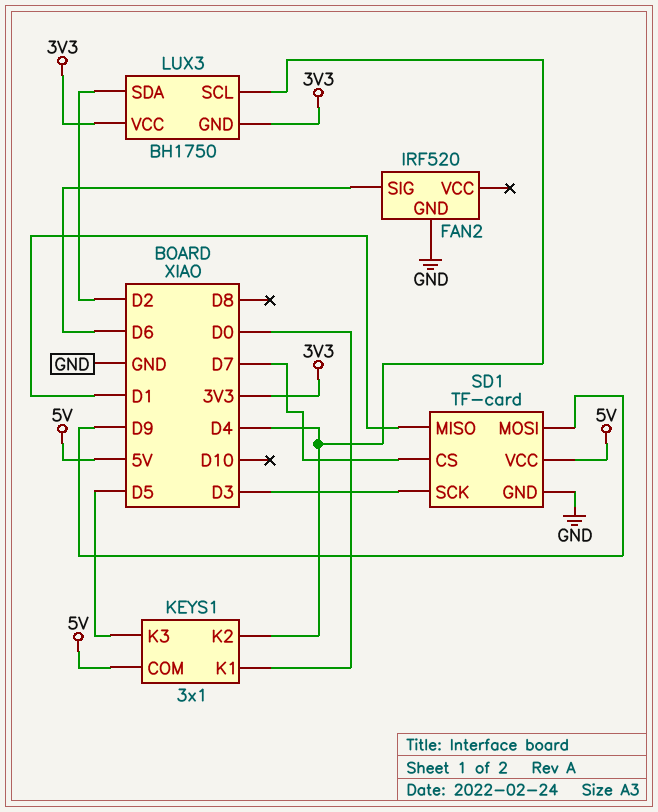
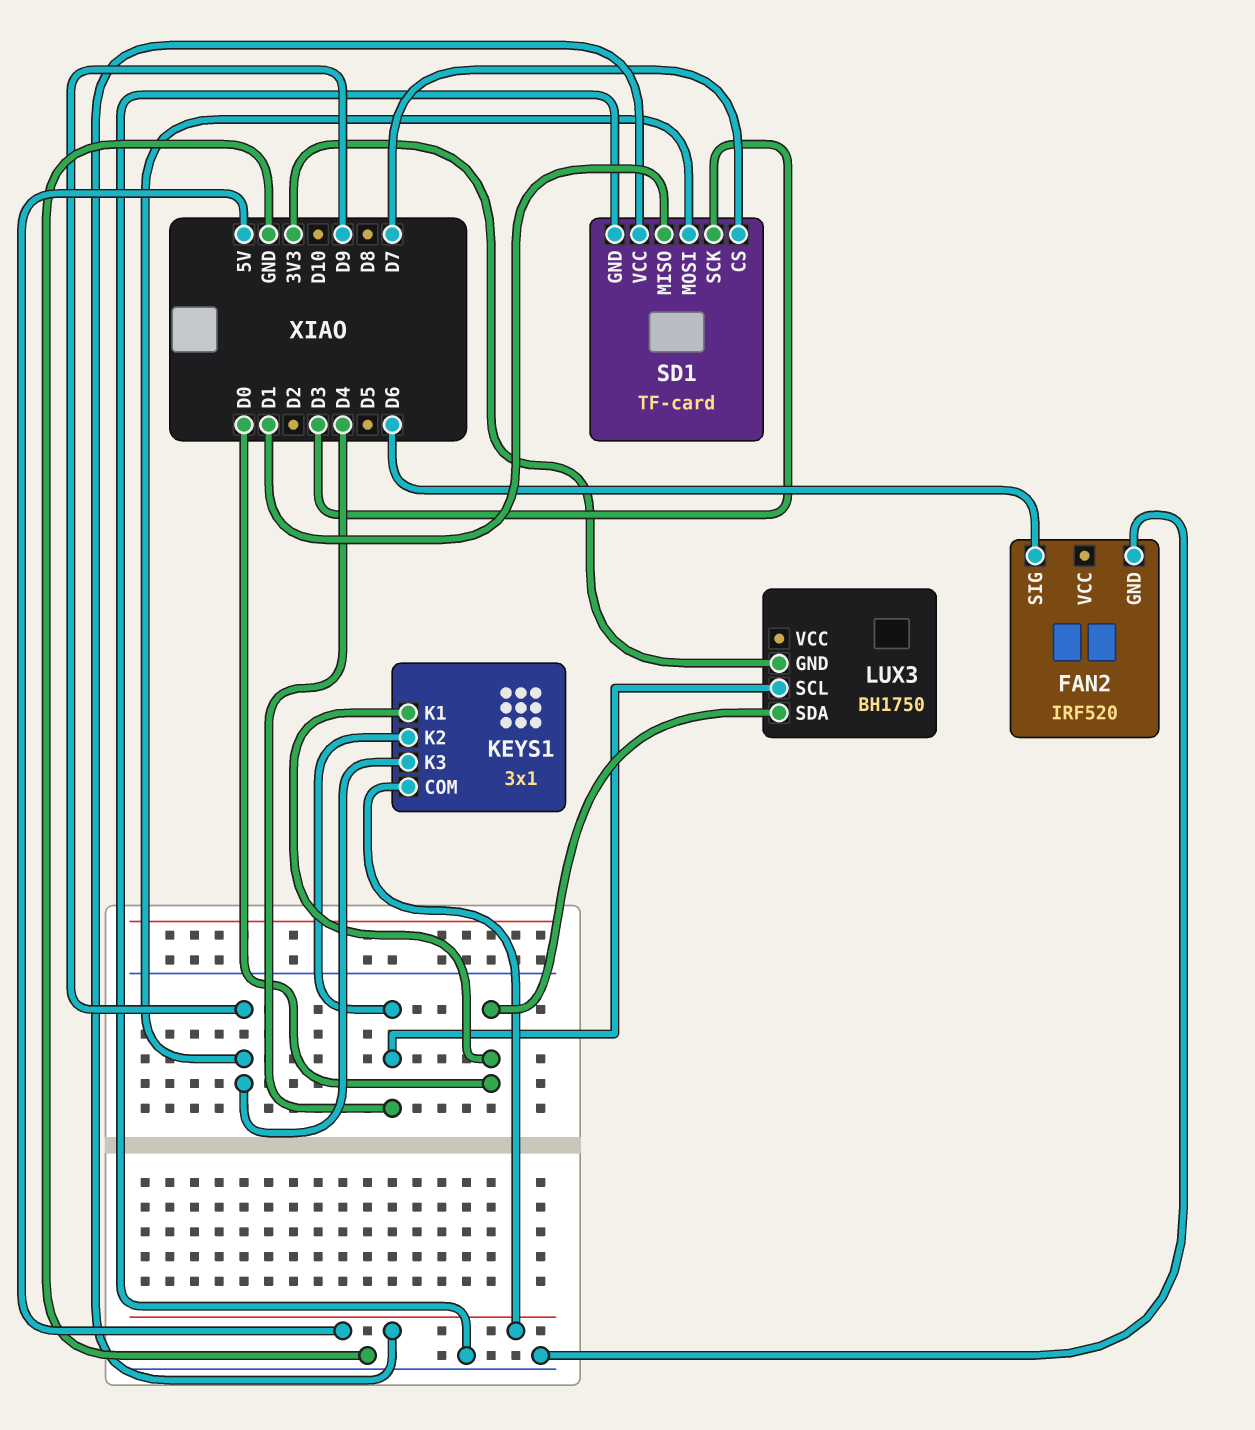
KEYS1 pin K3: D5 -> D9
LUX3 pin SDA: D2 -> D0
LUX3 pin VCC: 3V3 -> none

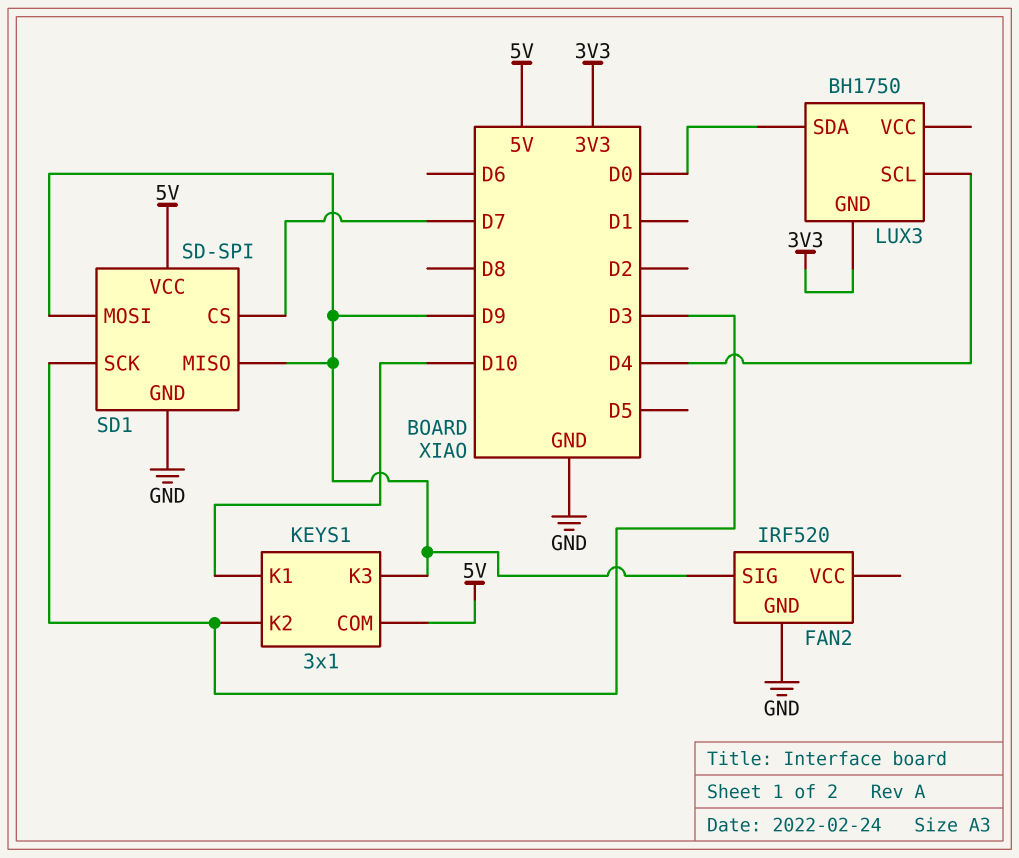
FAN2 pin SIG: D6 -> D9
KEYS1 pin K1: D0 -> D10
KEYS1 pin K2: D4 -> D3
SD1: TF-card -> SD-SPI
SD1 pin MISO: D1 -> D9

